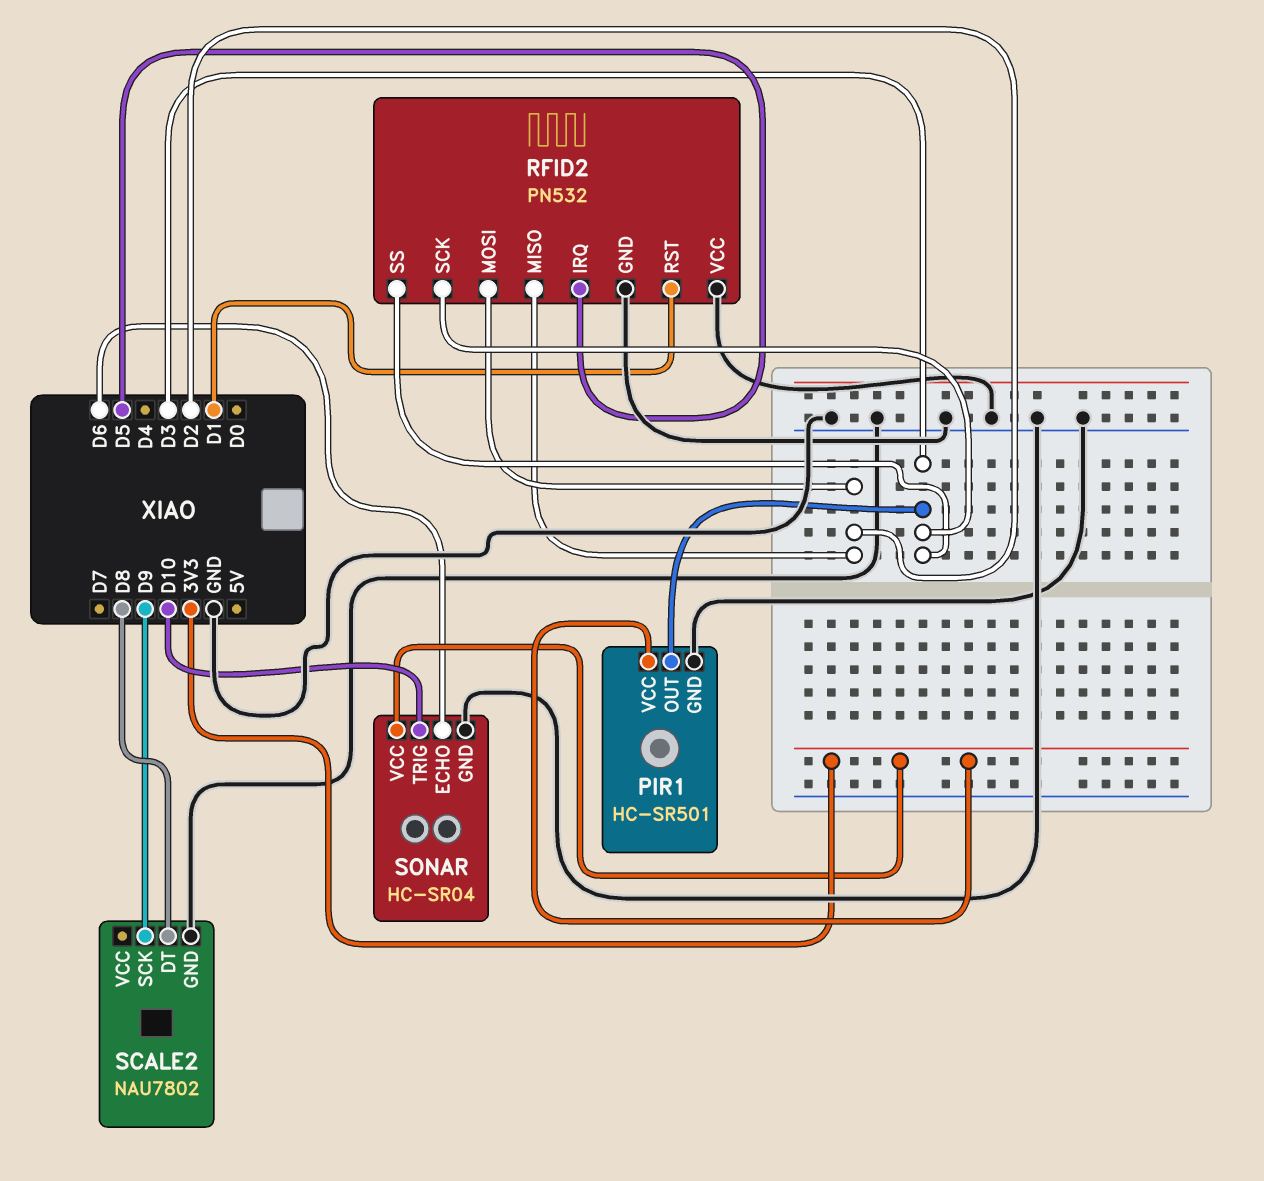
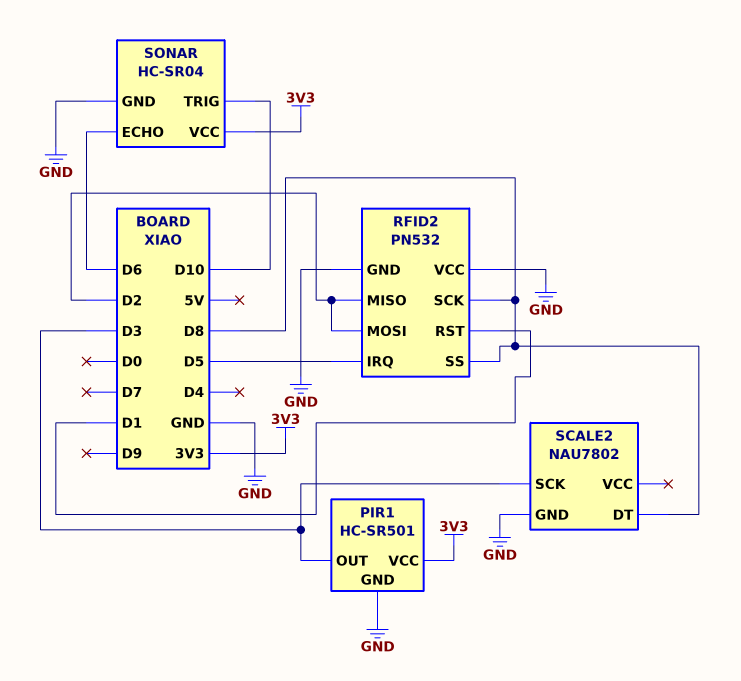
RFID2 pin SCK: D3 -> D8
RFID2 pin SS: D3 -> D8
SCALE2 pin SCK: D9 -> D3

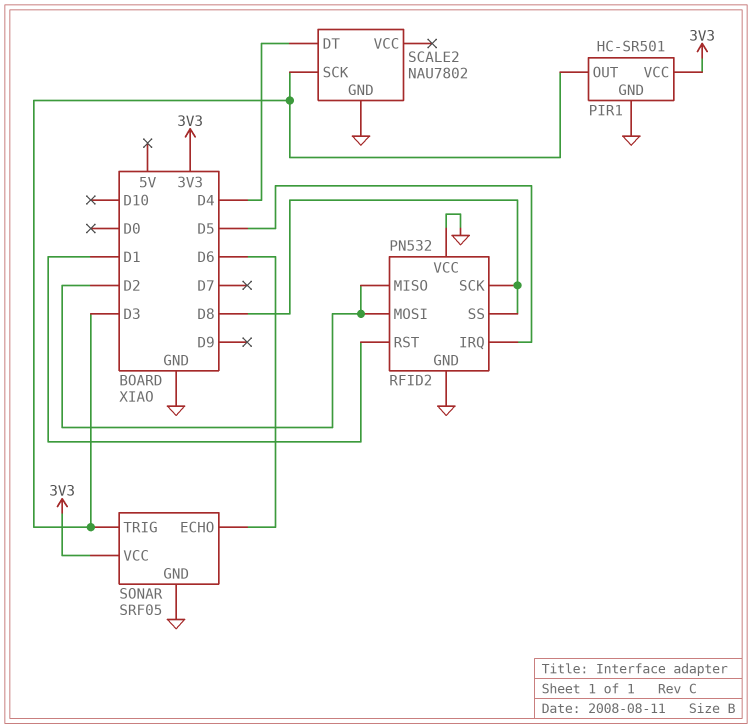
SCALE2 pin DT: D8 -> D4
SONAR: HC-SR04 -> SRF05
SONAR pin TRIG: D10 -> D3

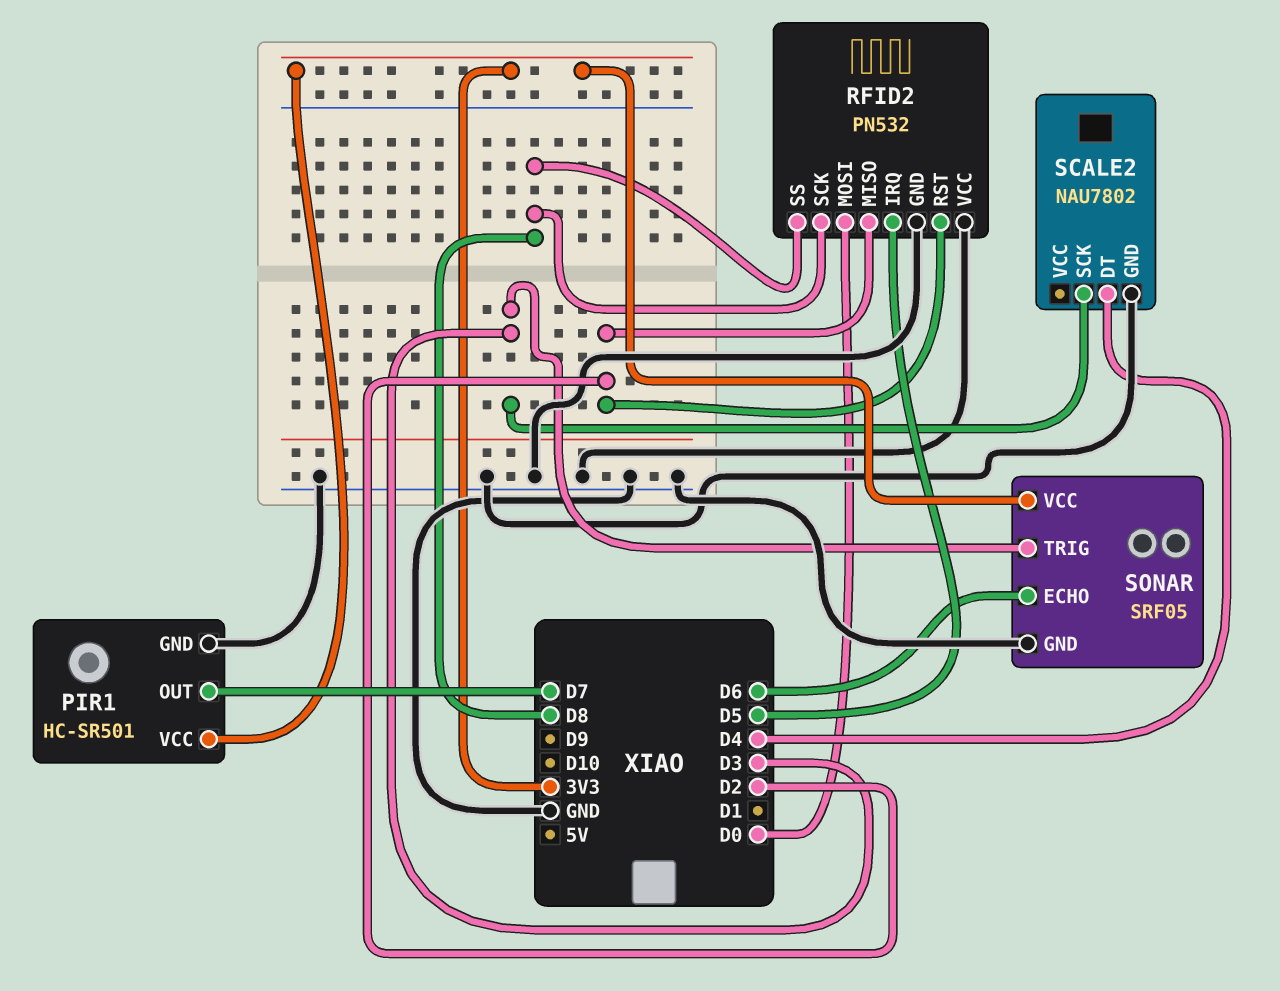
PIR1 pin OUT: D3 -> D7
RFID2 pin MOSI: D2 -> D0
RFID2 pin RST: D1 -> D2

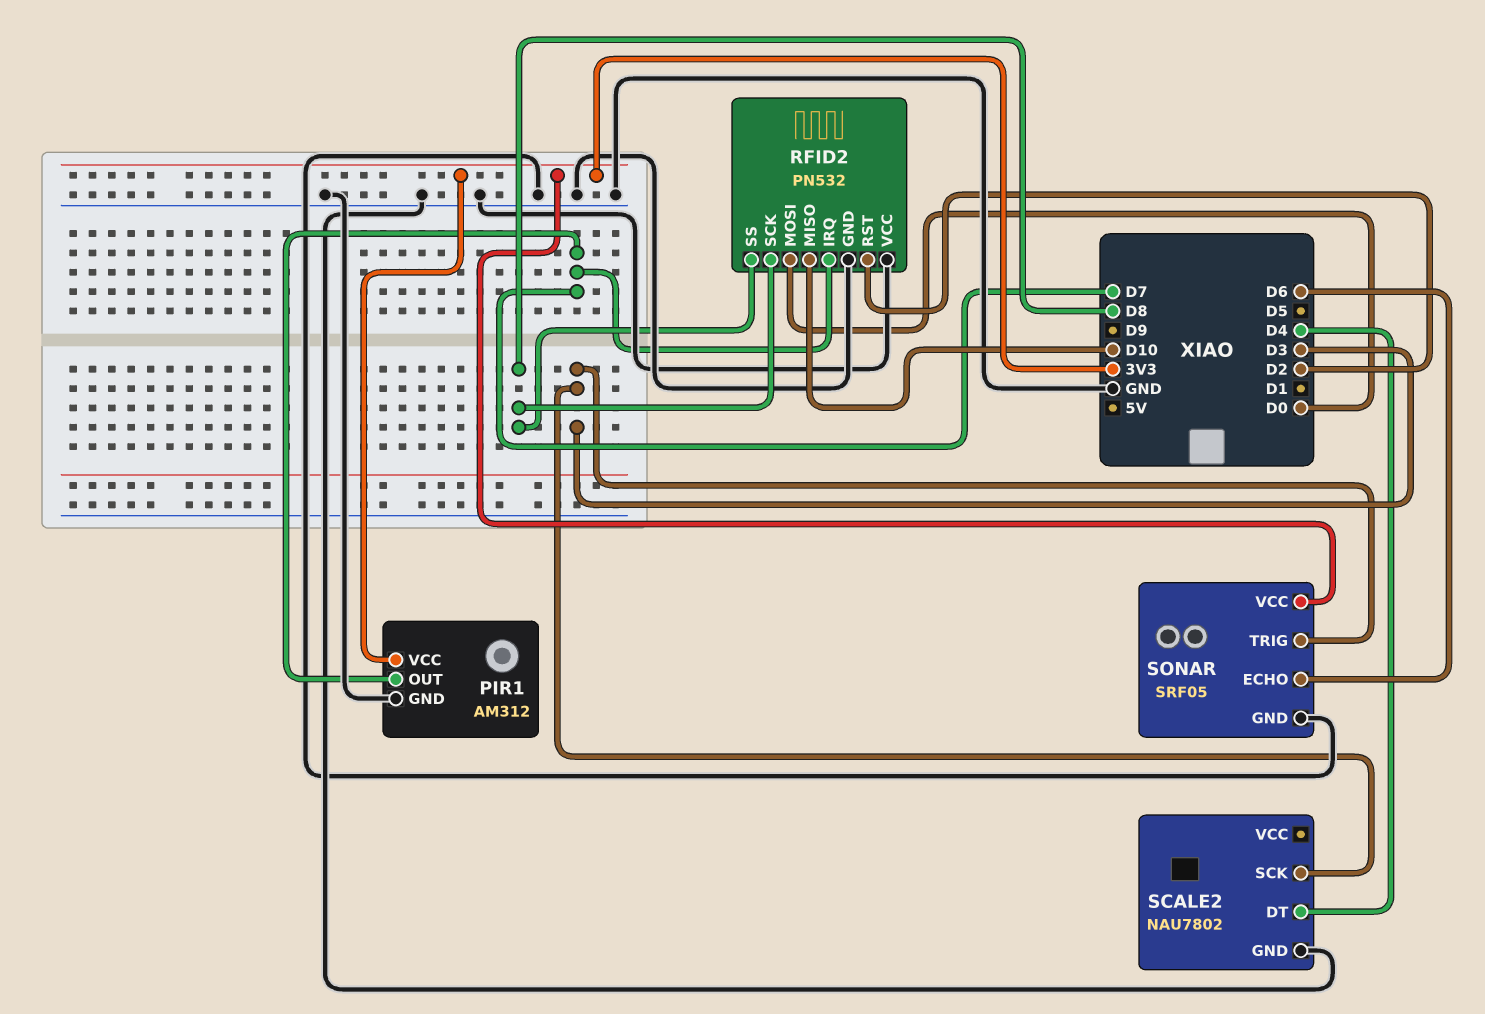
PIR1: HC-SR501 -> AM312
RFID2 pin IRQ: D5 -> D7
RFID2 pin MISO: D2 -> D10

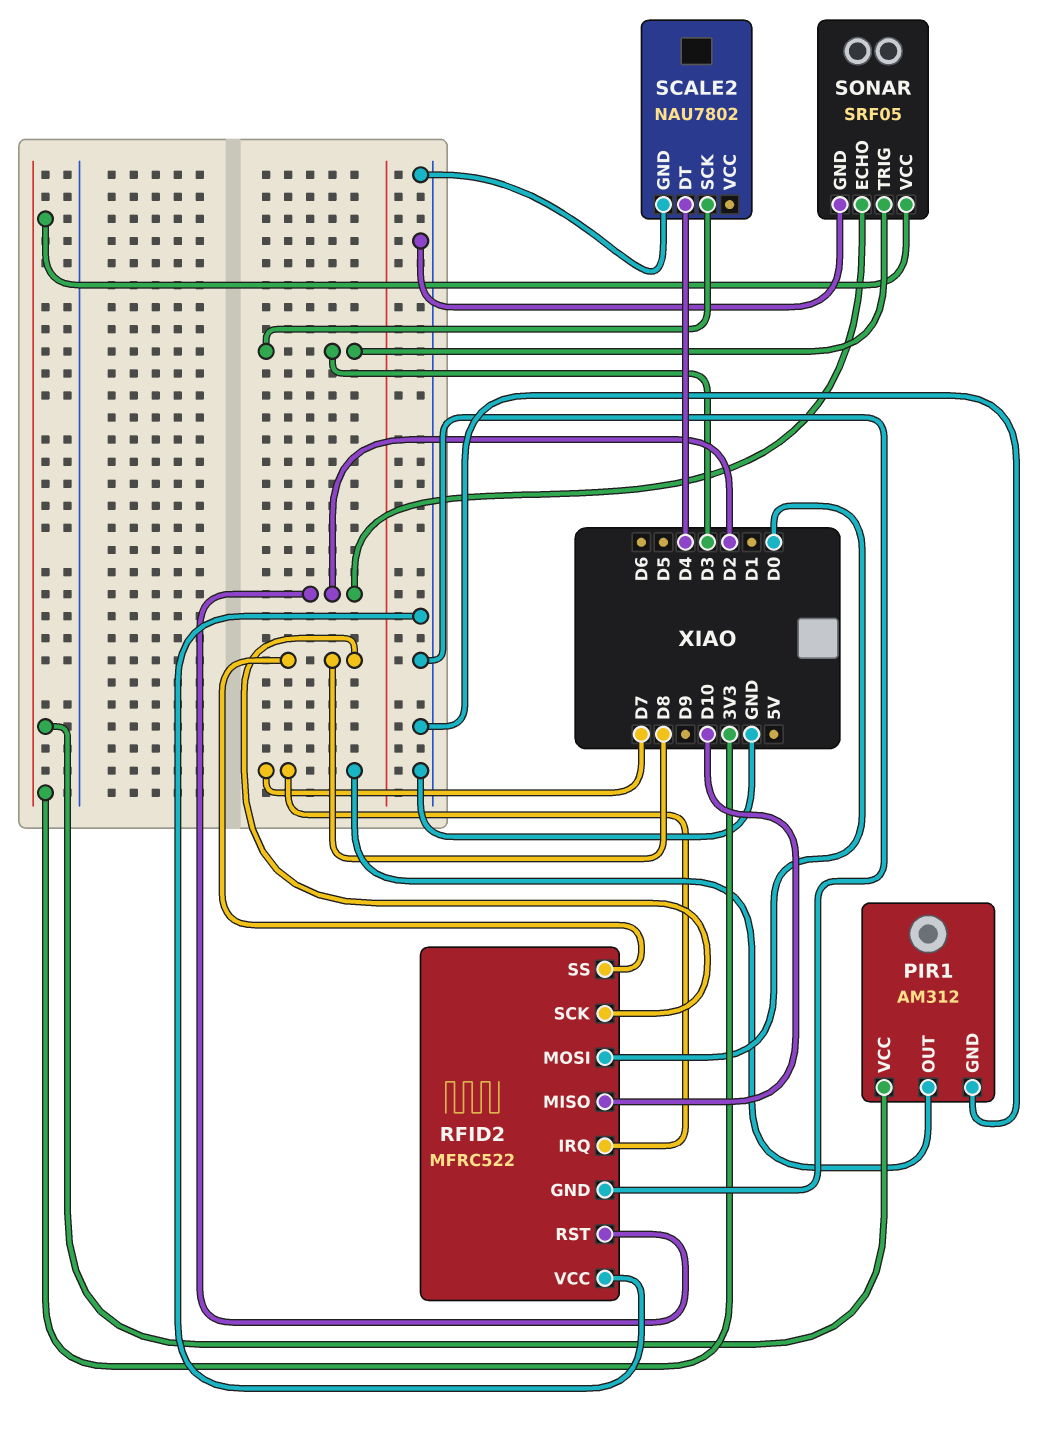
RFID2: PN532 -> MFRC522
SONAR pin ECHO: D6 -> D2

